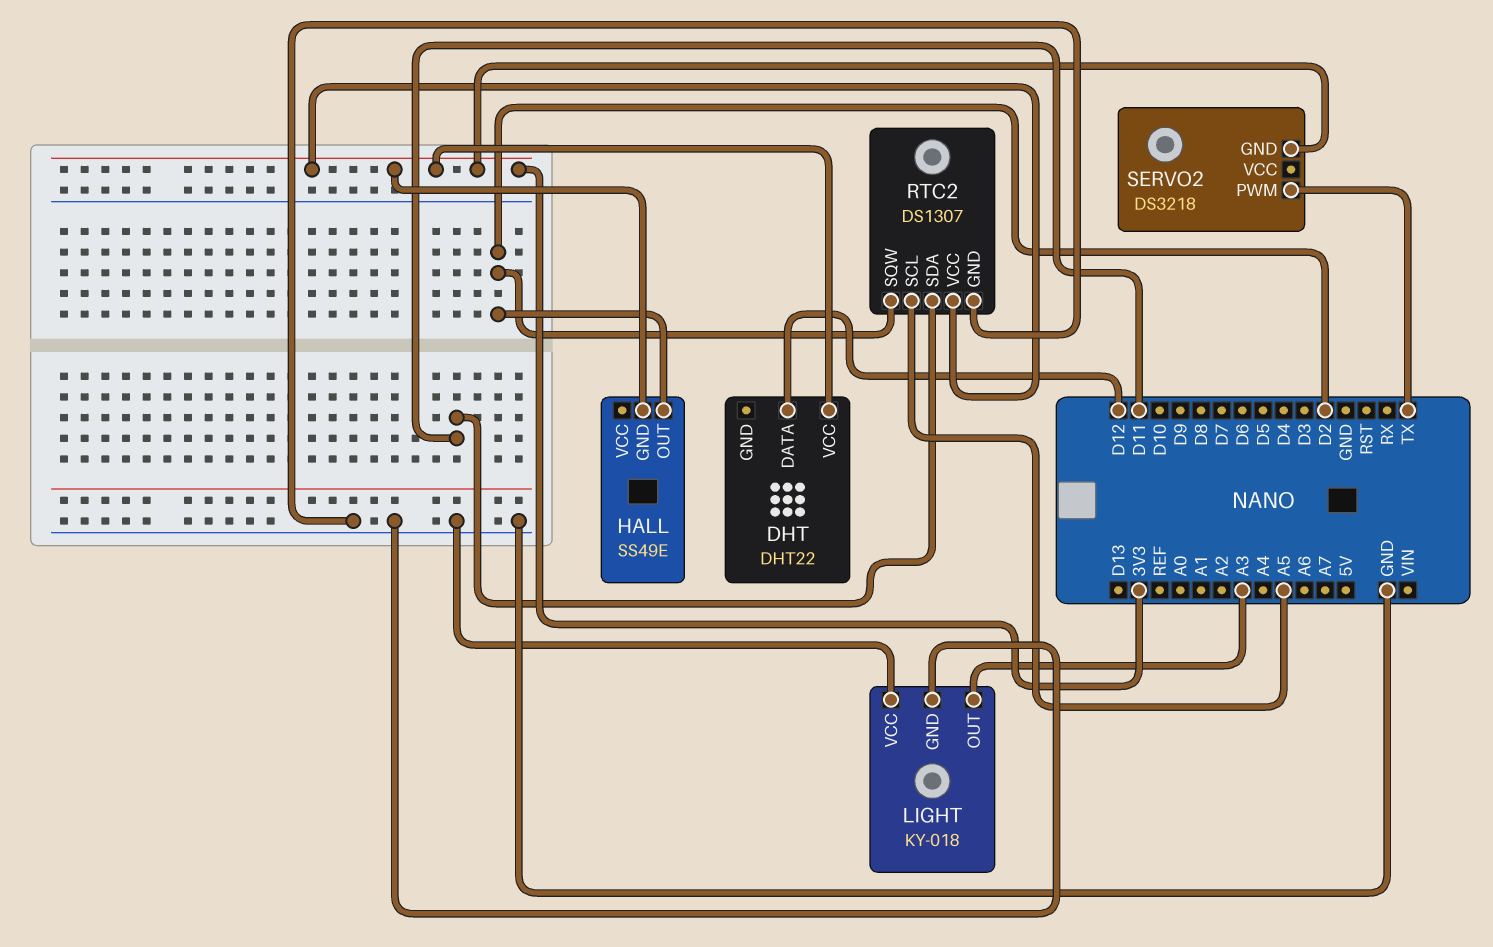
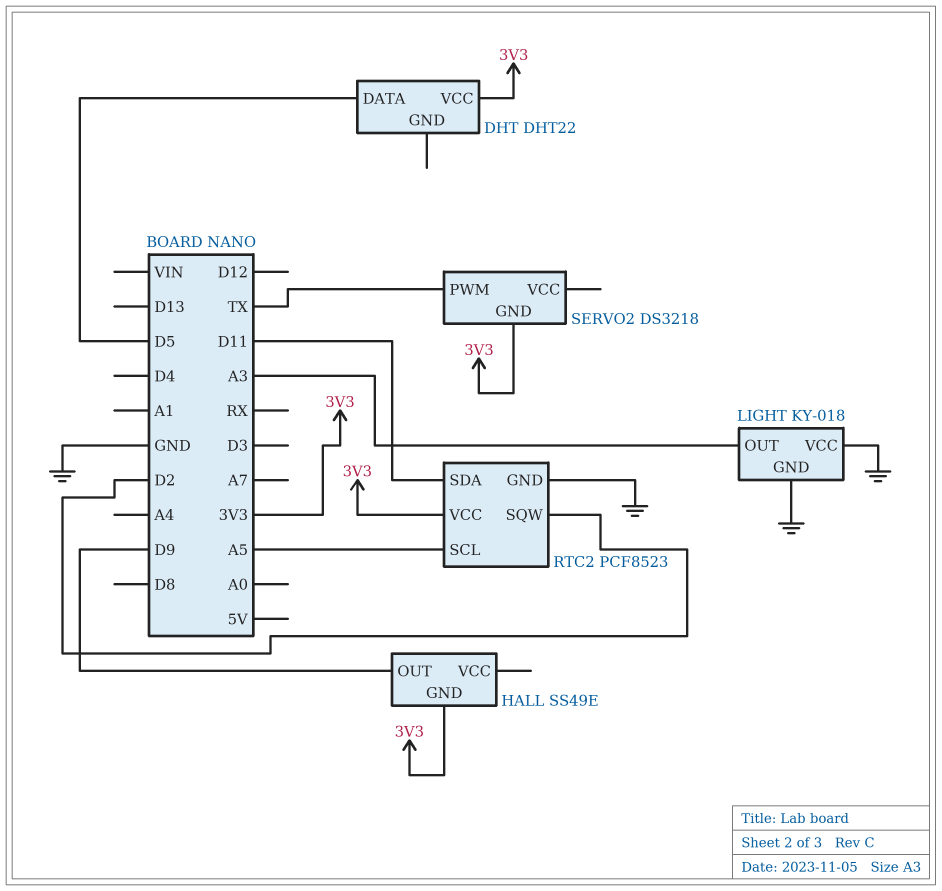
DHT pin DATA: D12 -> D5
HALL pin OUT: D2 -> D9
RTC2: DS1307 -> PCF8523

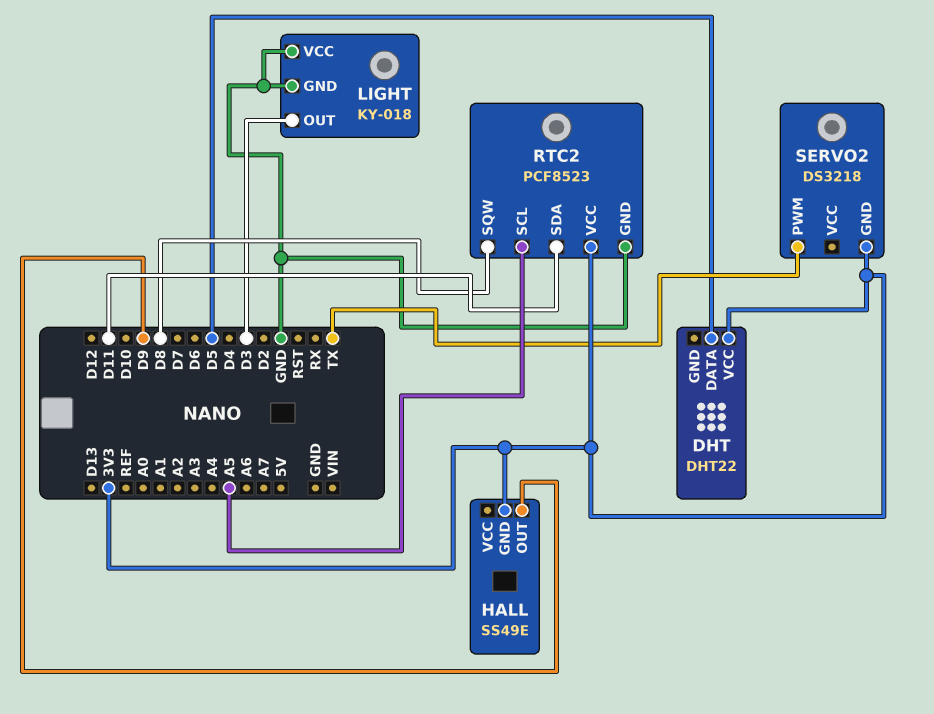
LIGHT pin OUT: A3 -> D3
RTC2 pin SQW: D2 -> D8

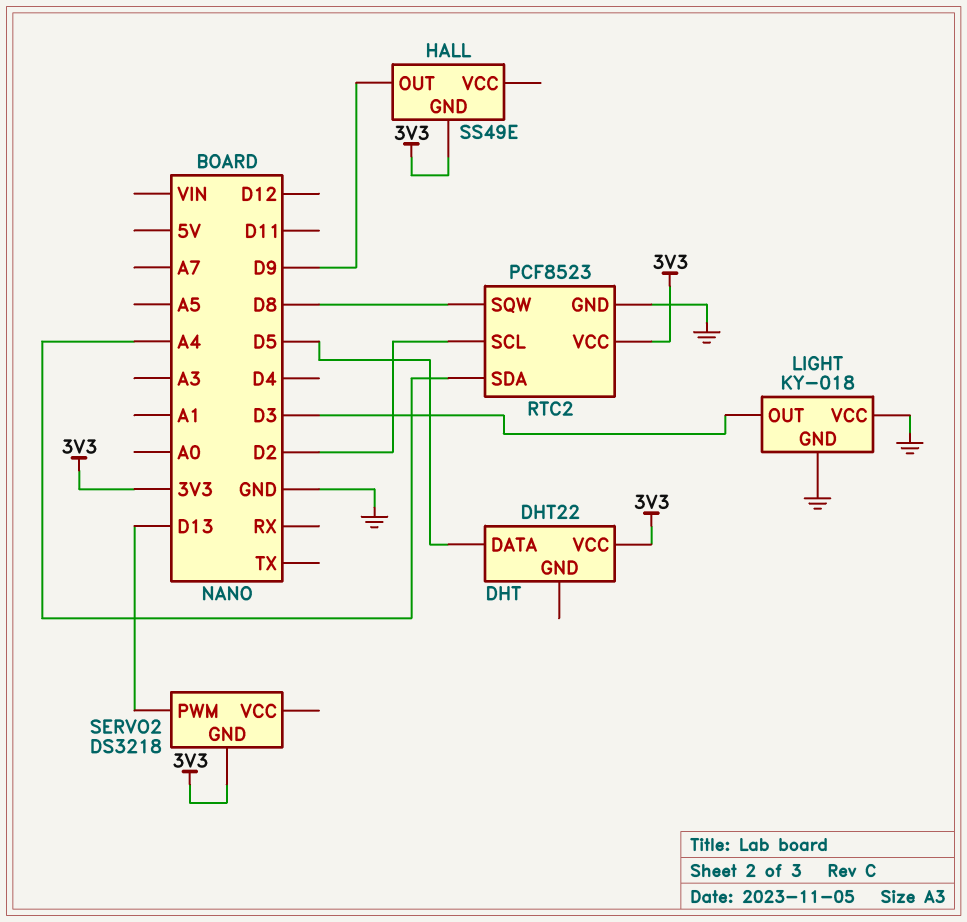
RTC2 pin SCL: A5 -> D2
RTC2 pin SDA: D11 -> A4
SERVO2 pin PWM: TX -> D13

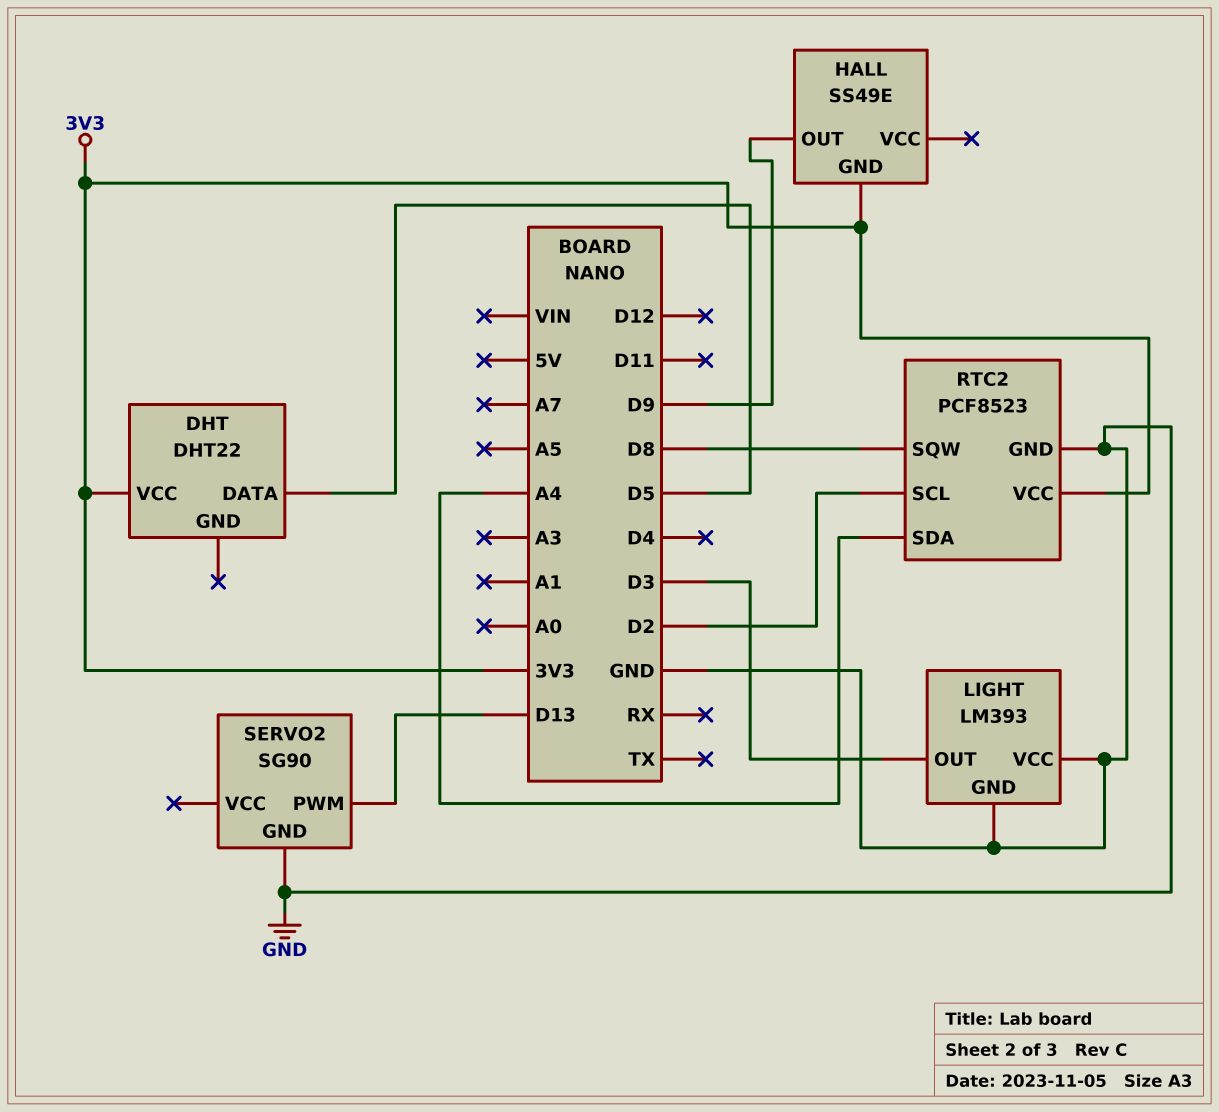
LIGHT: KY-018 -> LM393
SERVO2: DS3218 -> SG90
SERVO2 pin GND: 3V3 -> GND

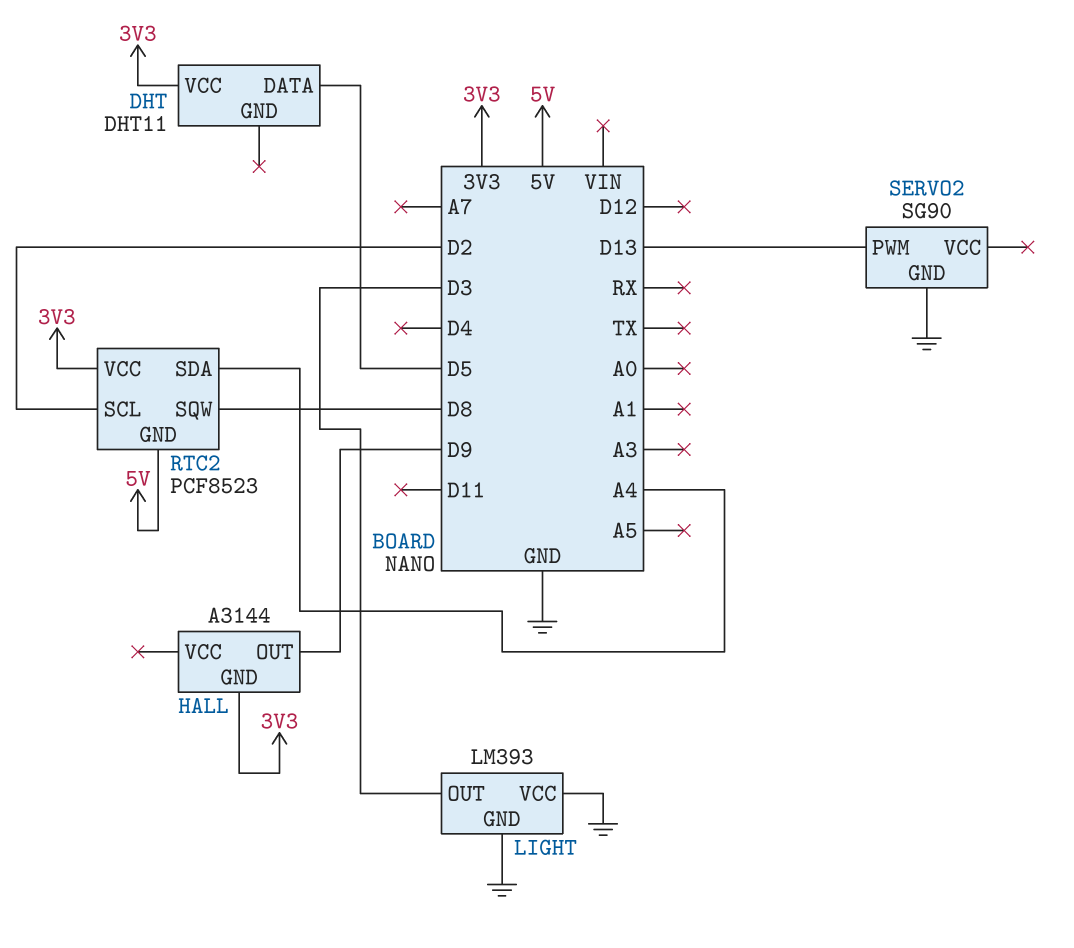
DHT: DHT22 -> DHT11
HALL: SS49E -> A3144
RTC2 pin GND: GND -> 5V

